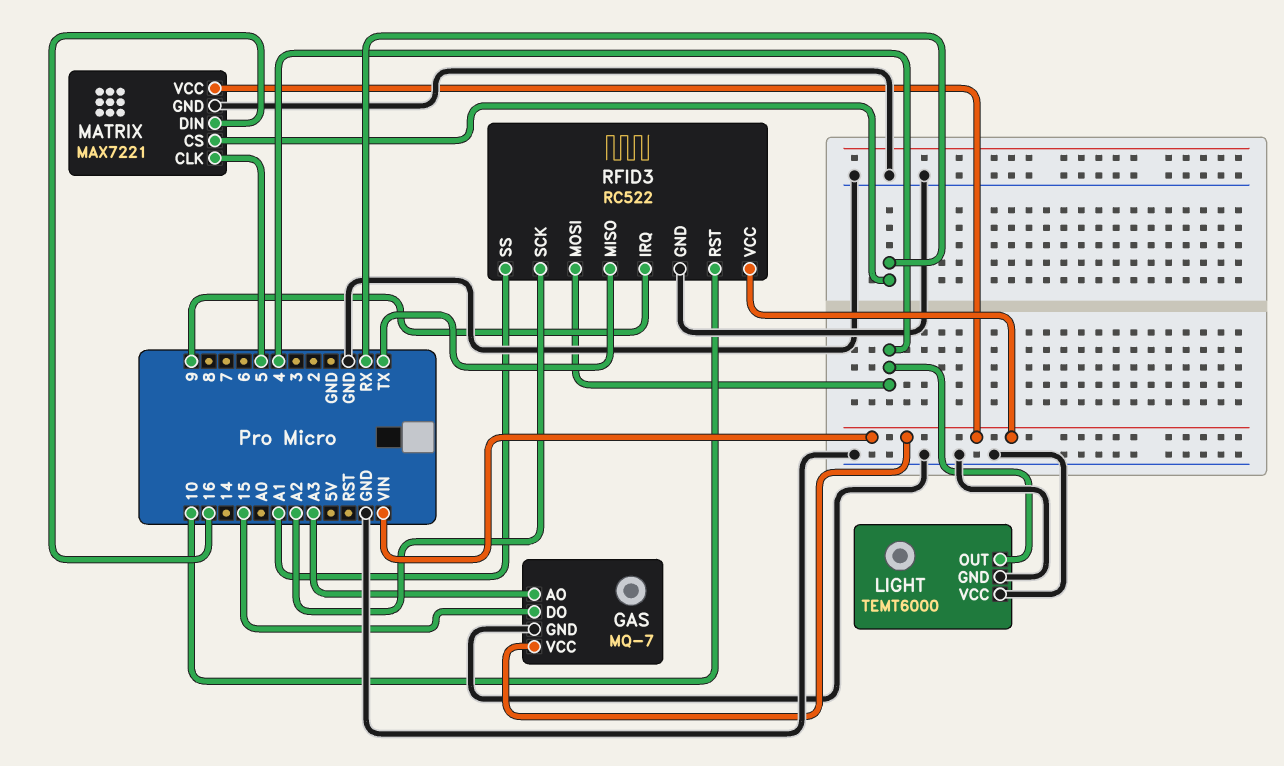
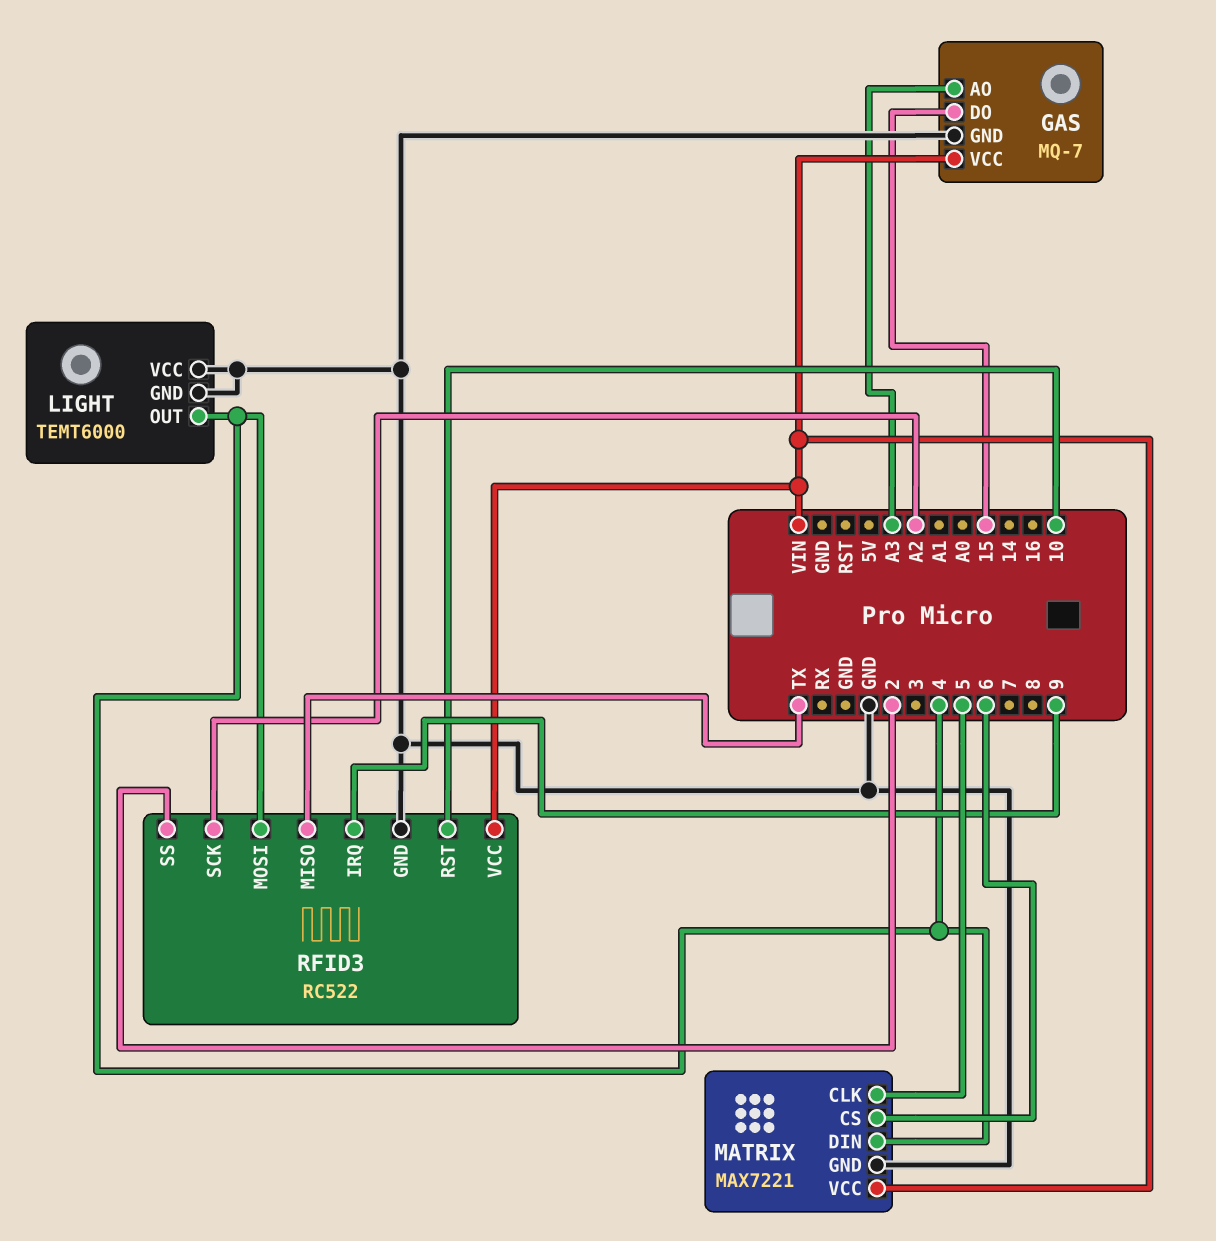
MATRIX pin CS: RX -> 6
MATRIX pin DIN: 16 -> 4
RFID3 pin SS: A1 -> 2

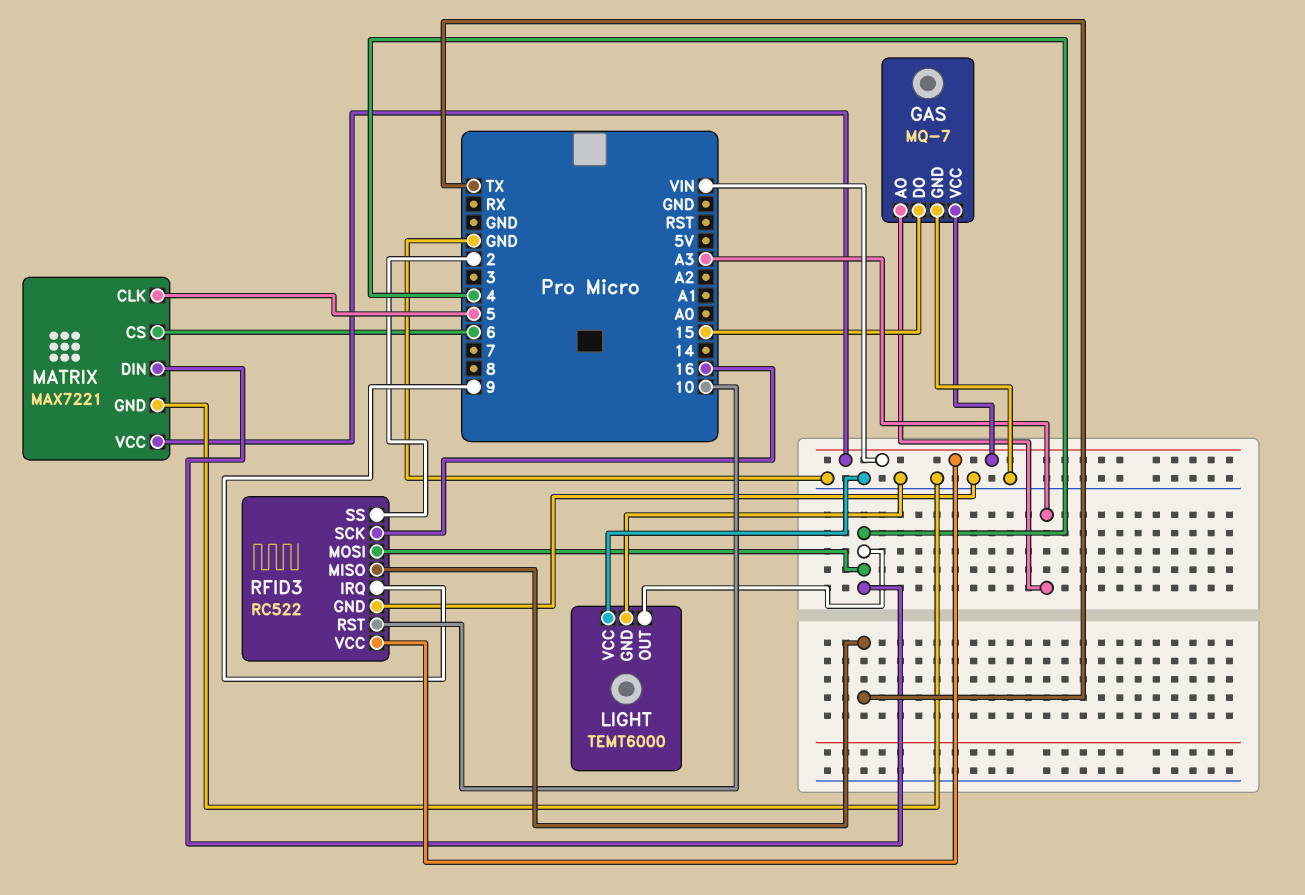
RFID3 pin SCK: A2 -> 16

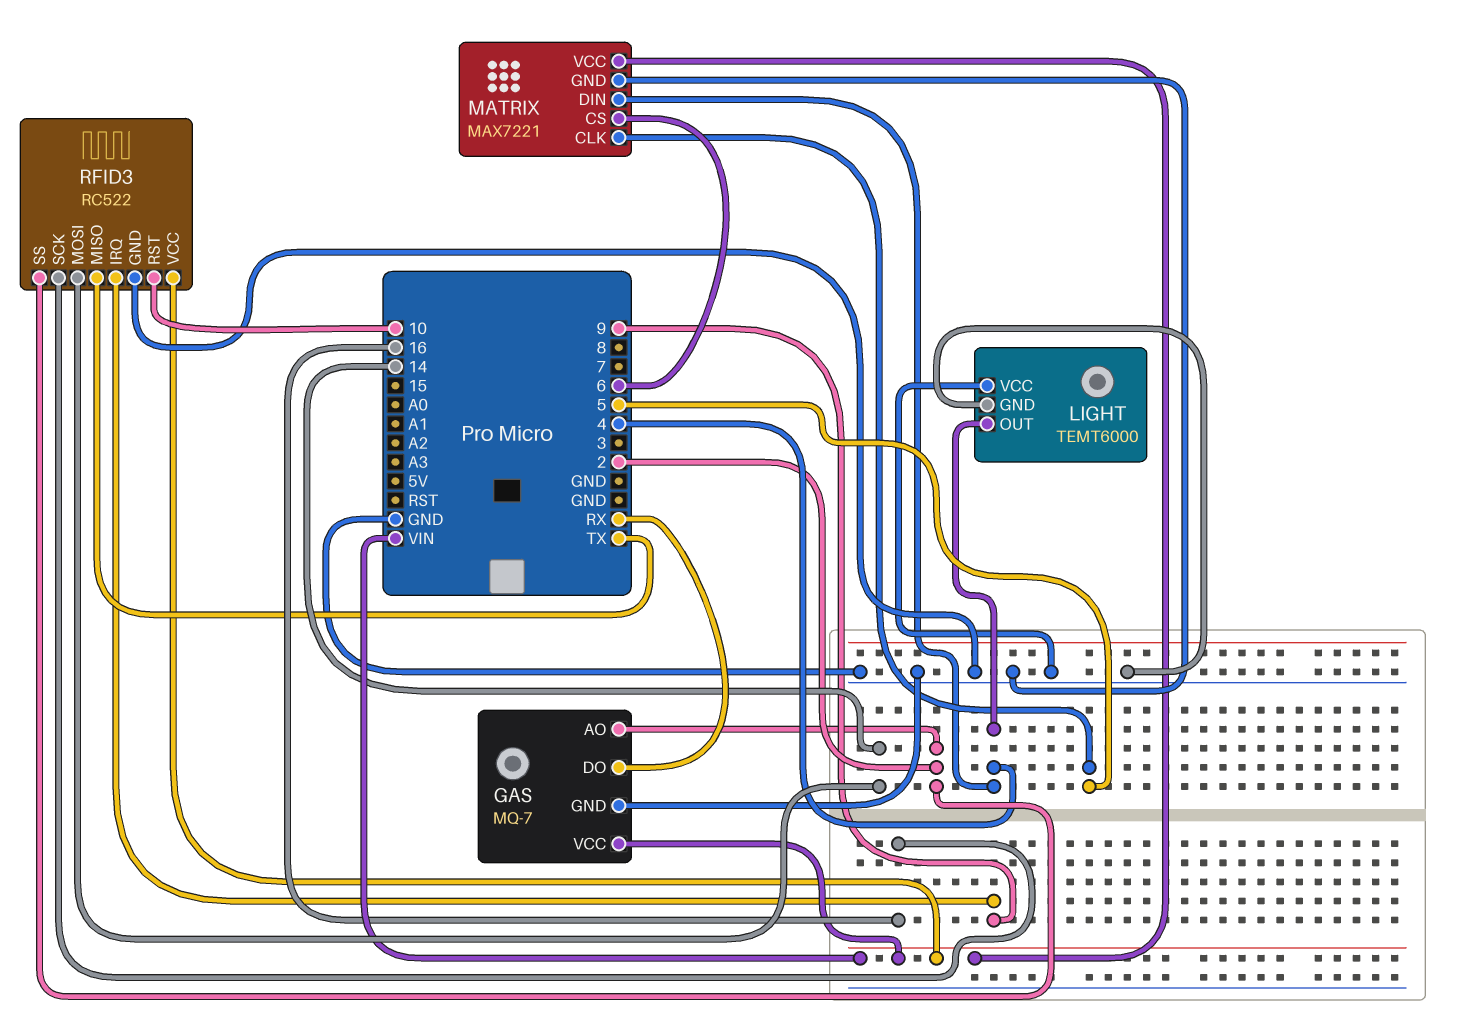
GAS pin AO: A3 -> 2
GAS pin DO: 15 -> RX
RFID3 pin MOSI: 4 -> 14

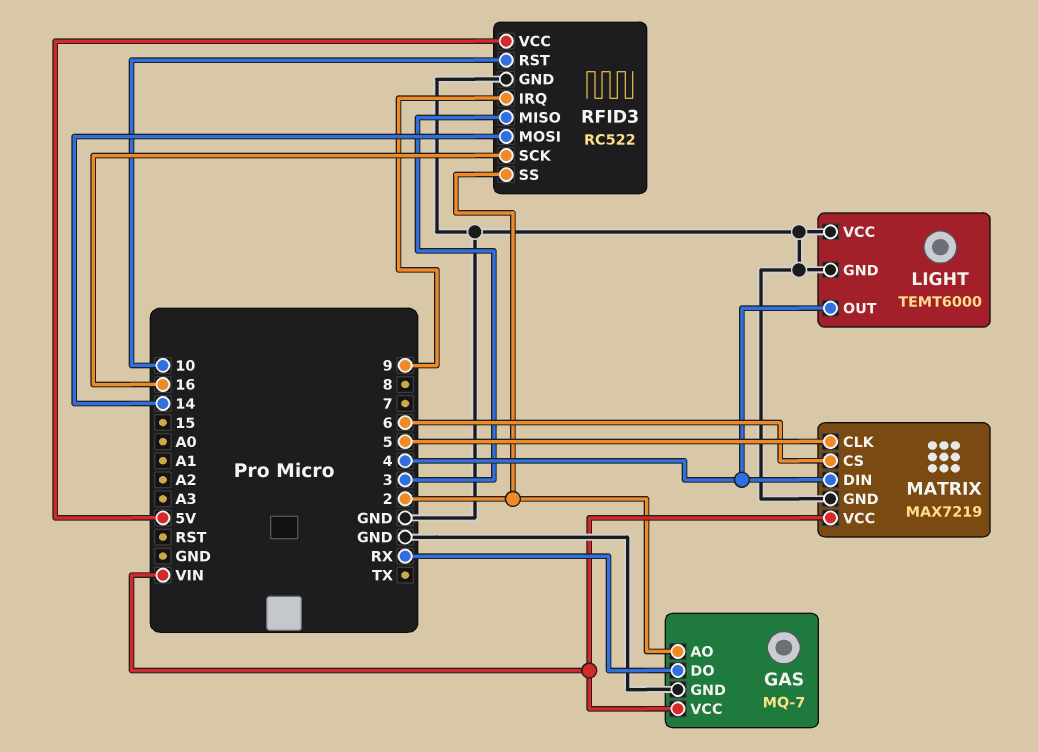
MATRIX: MAX7221 -> MAX7219
RFID3 pin MISO: TX -> 3
RFID3 pin VCC: VIN -> 5V

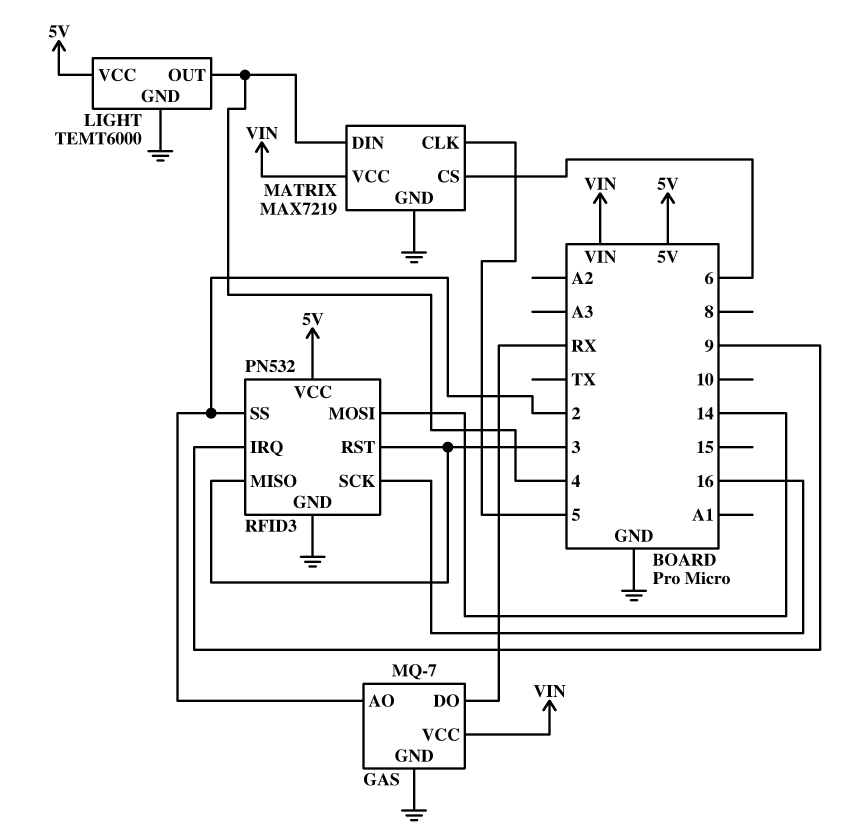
LIGHT pin VCC: GND -> 5V
RFID3: RC522 -> PN532
RFID3 pin RST: 10 -> 3

